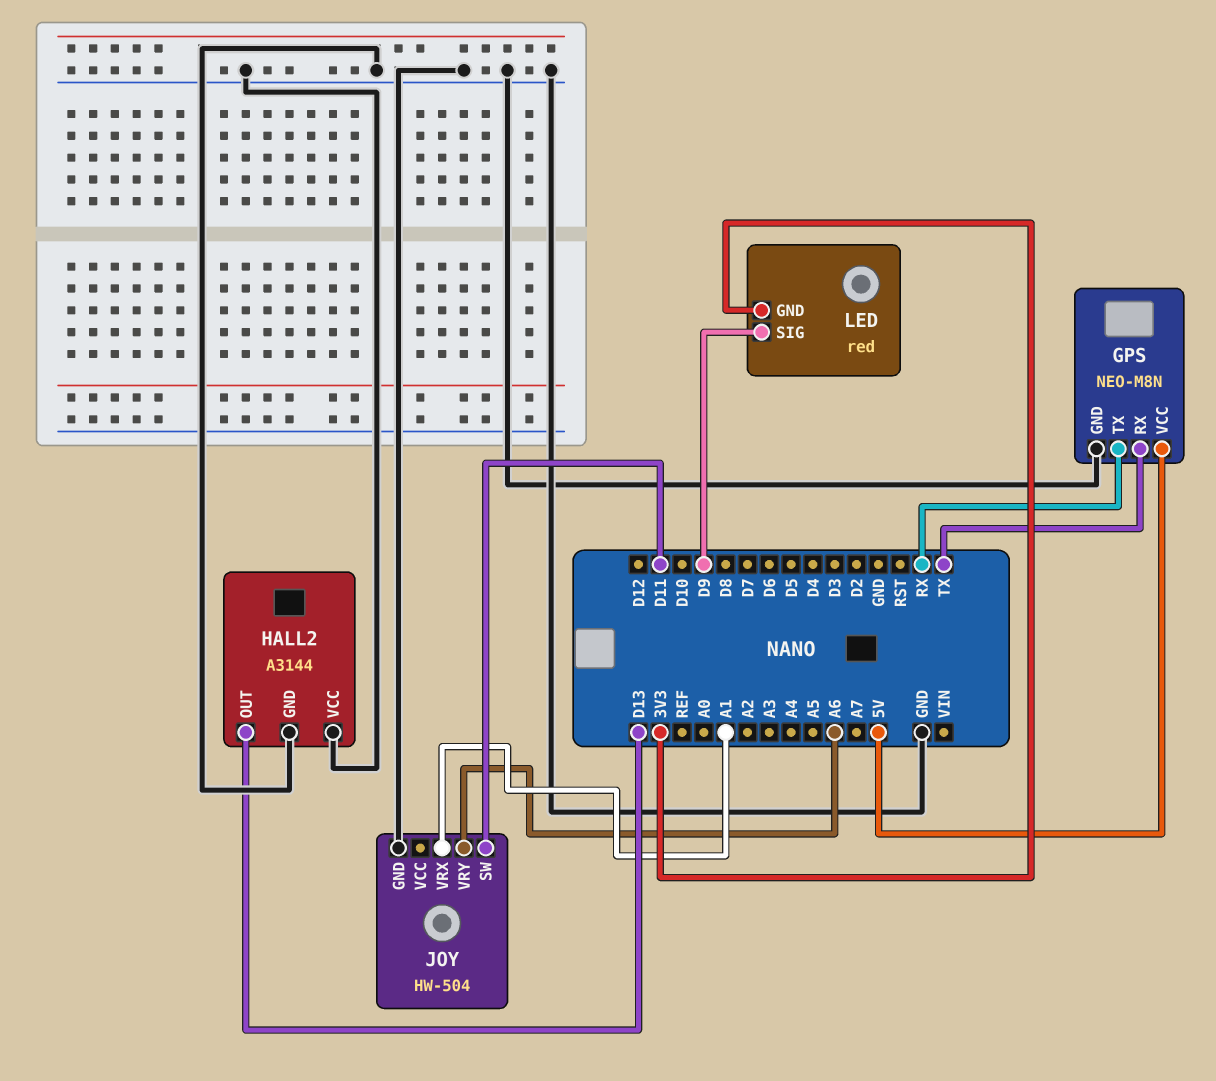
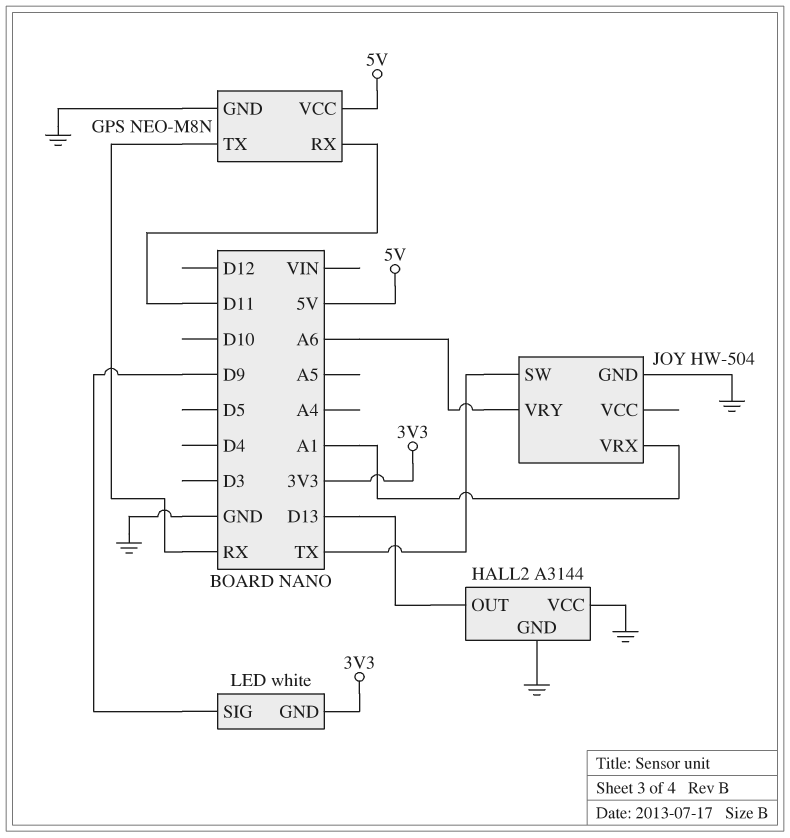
GPS pin RX: TX -> D11
JOY pin SW: D11 -> TX
LED: red -> white

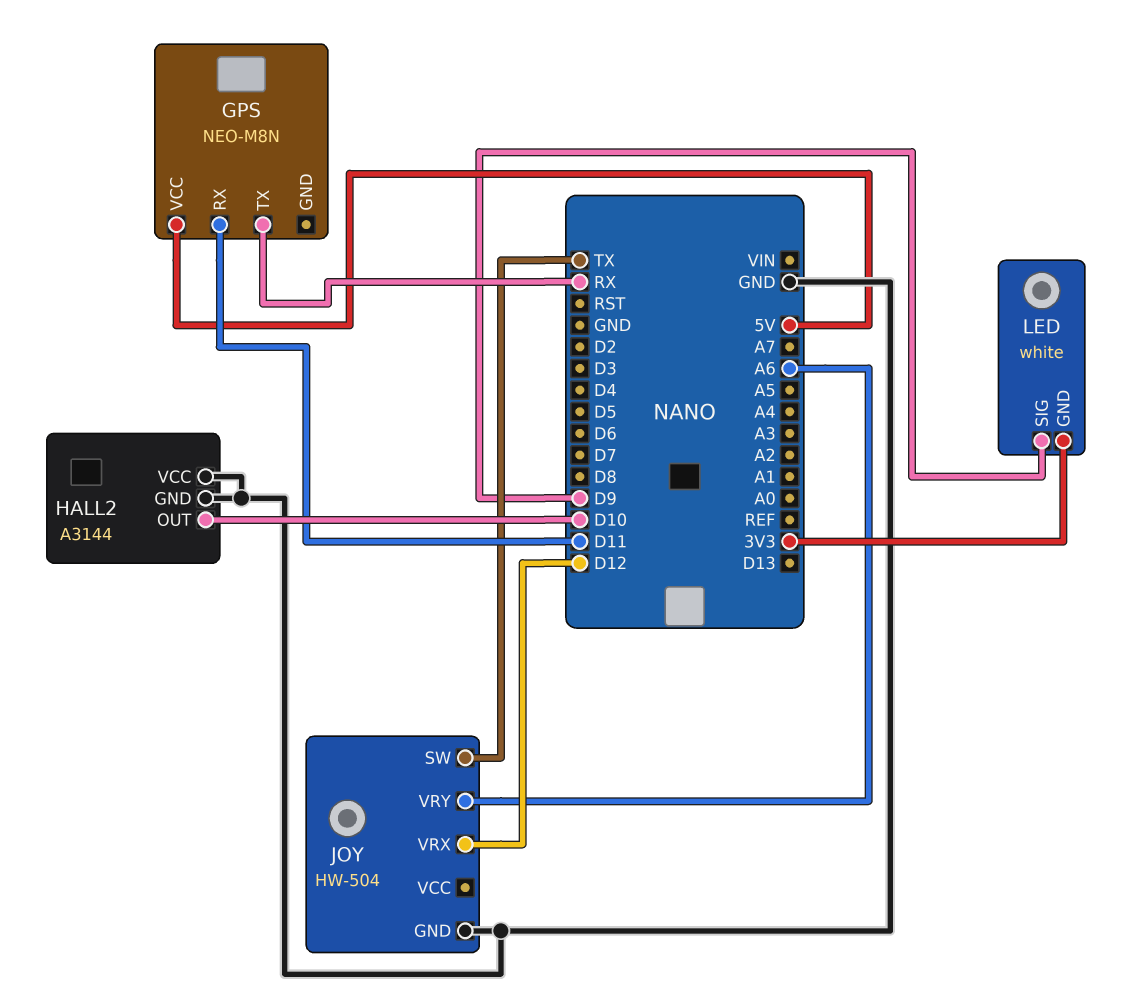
GPS pin GND: GND -> none
HALL2 pin OUT: D13 -> D10
JOY pin VRX: A1 -> D12

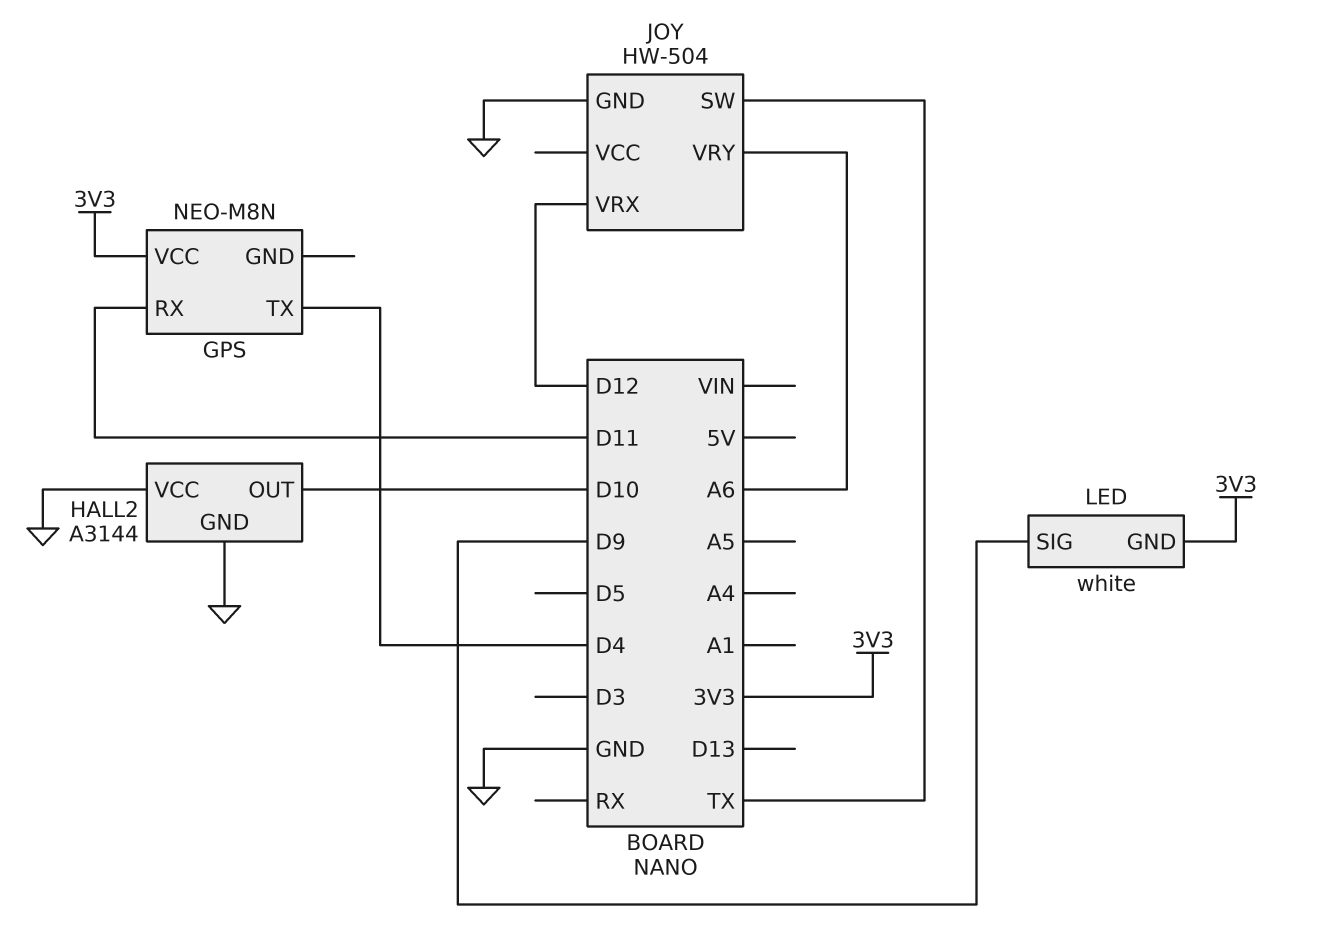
GPS pin TX: RX -> D4
GPS pin VCC: 5V -> 3V3

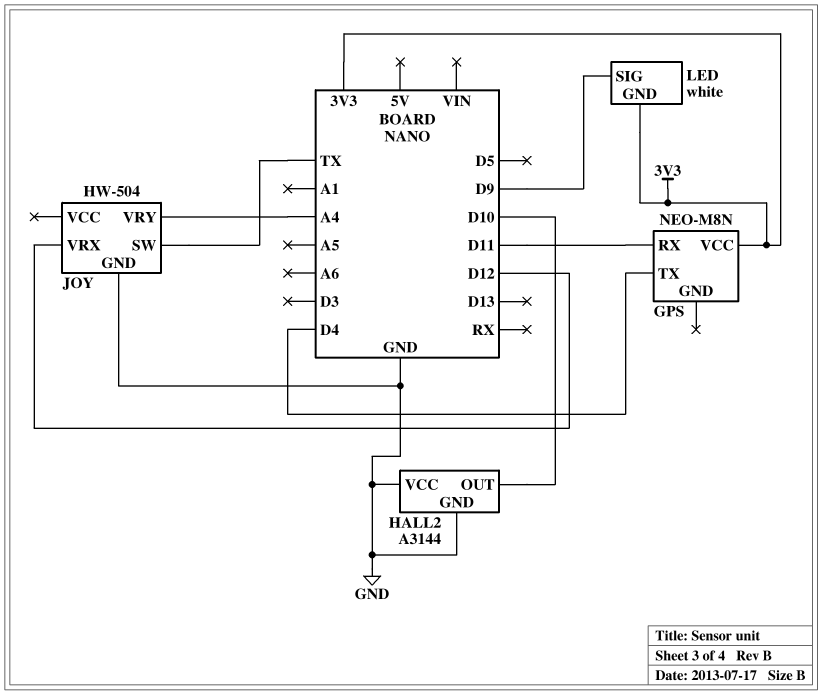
JOY pin VRY: A6 -> A4

